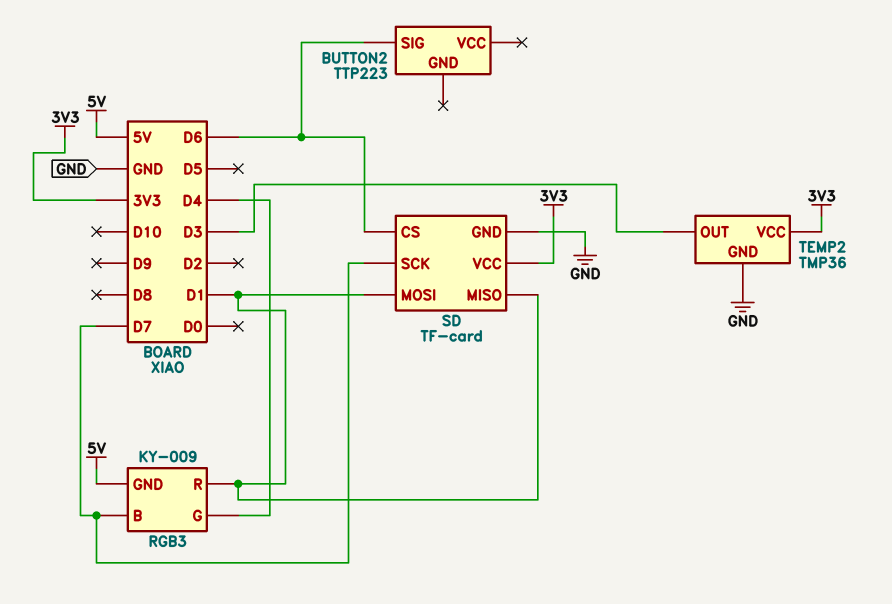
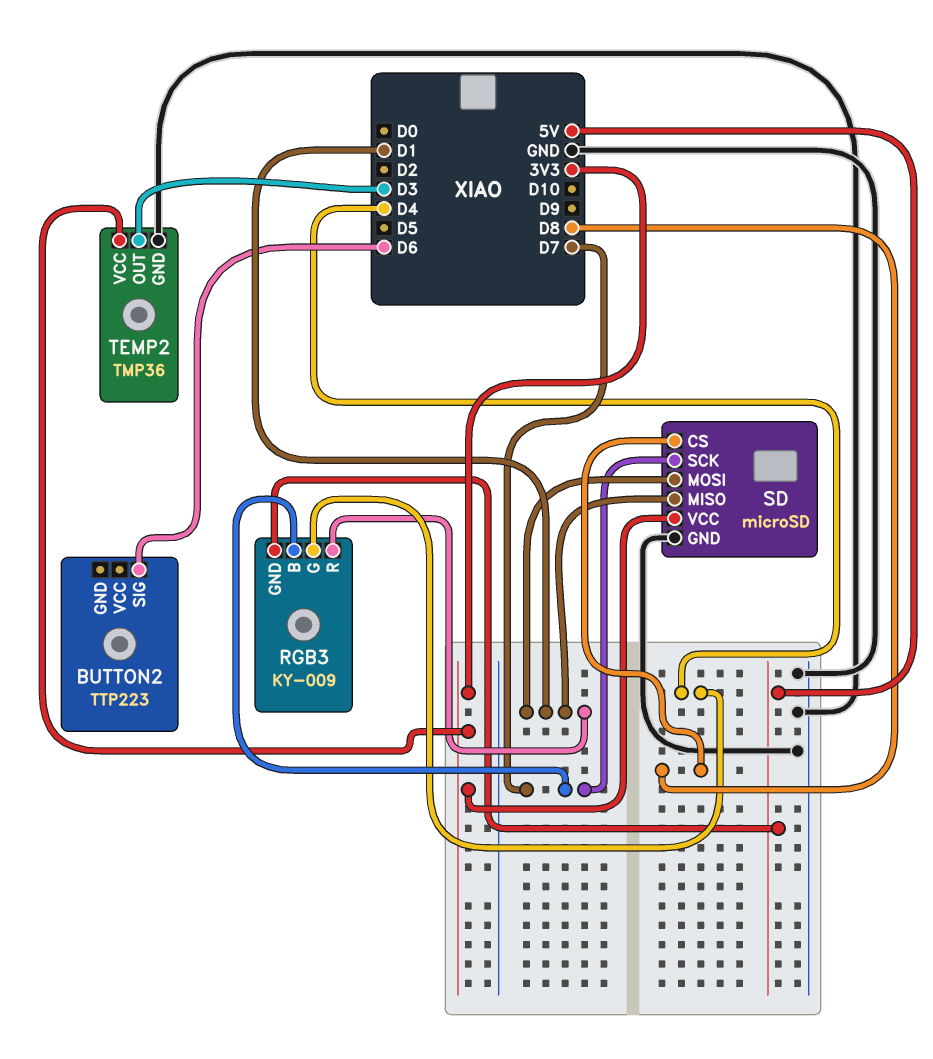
SD: TF-card -> microSD
SD pin CS: D6 -> D8

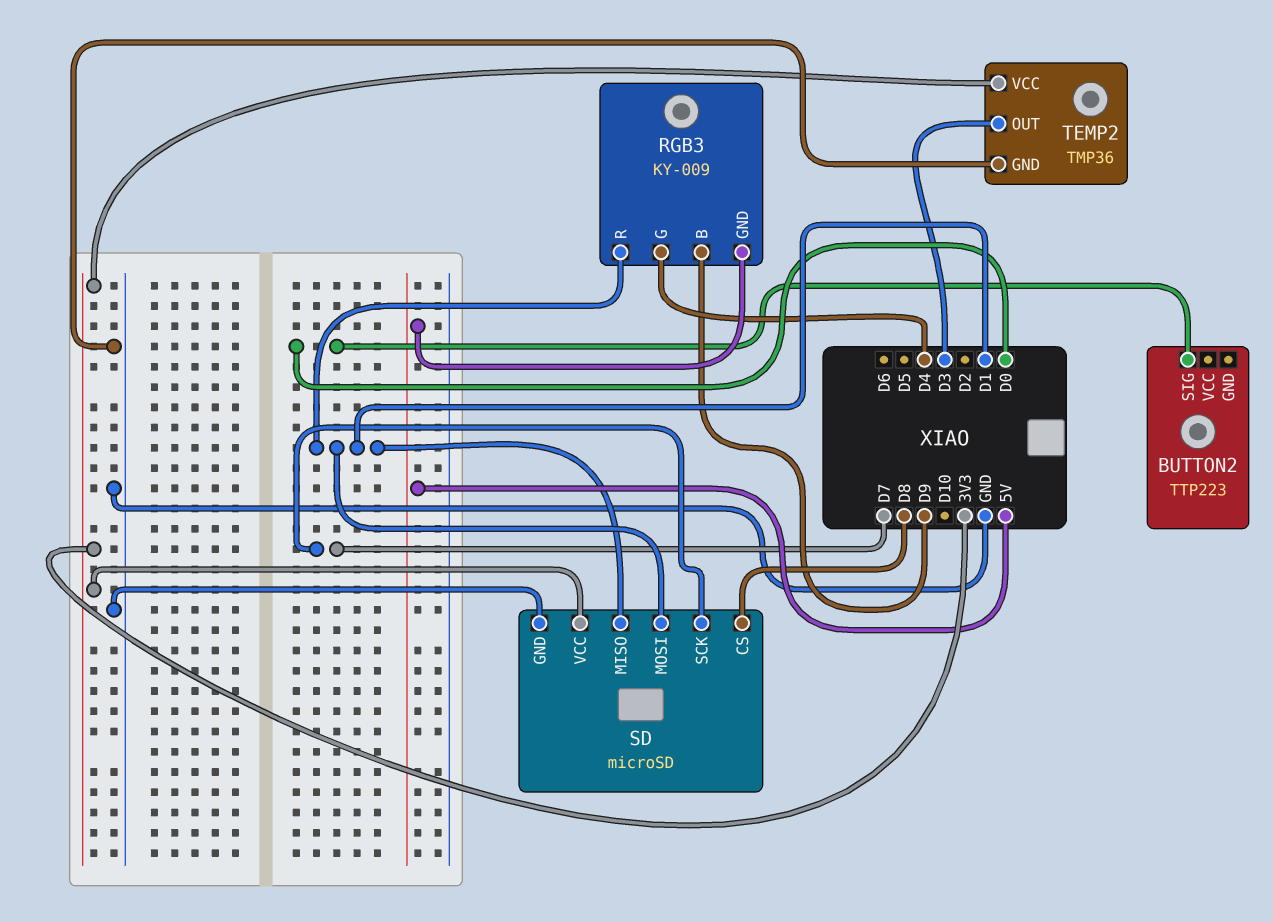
BUTTON2 pin SIG: D6 -> D0
RGB3 pin B: D7 -> D9

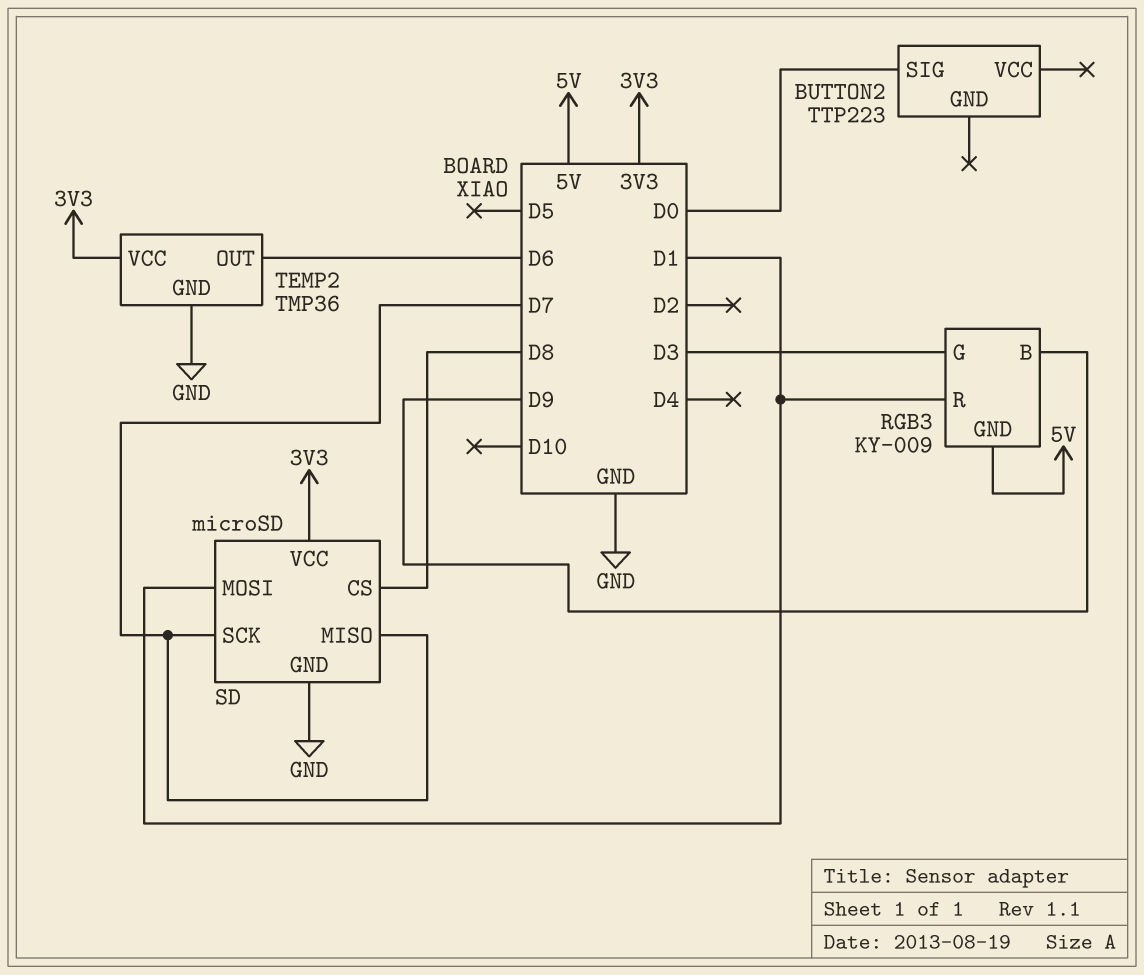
RGB3 pin G: D4 -> D3
SD pin MISO: D1 -> D7
TEMP2 pin OUT: D3 -> D6

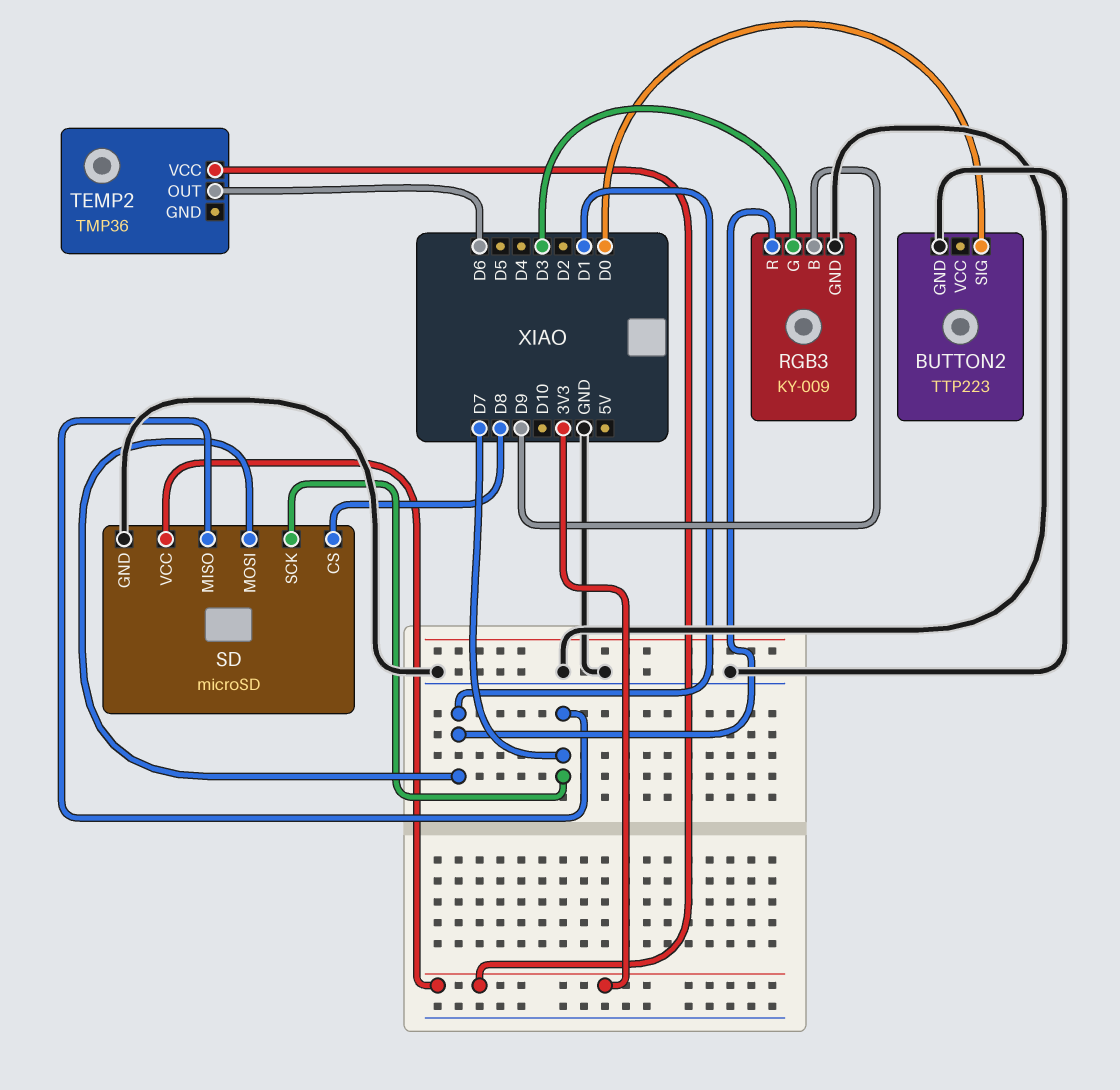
BUTTON2 pin GND: none -> GND
RGB3 pin GND: 5V -> GND
TEMP2 pin GND: GND -> none

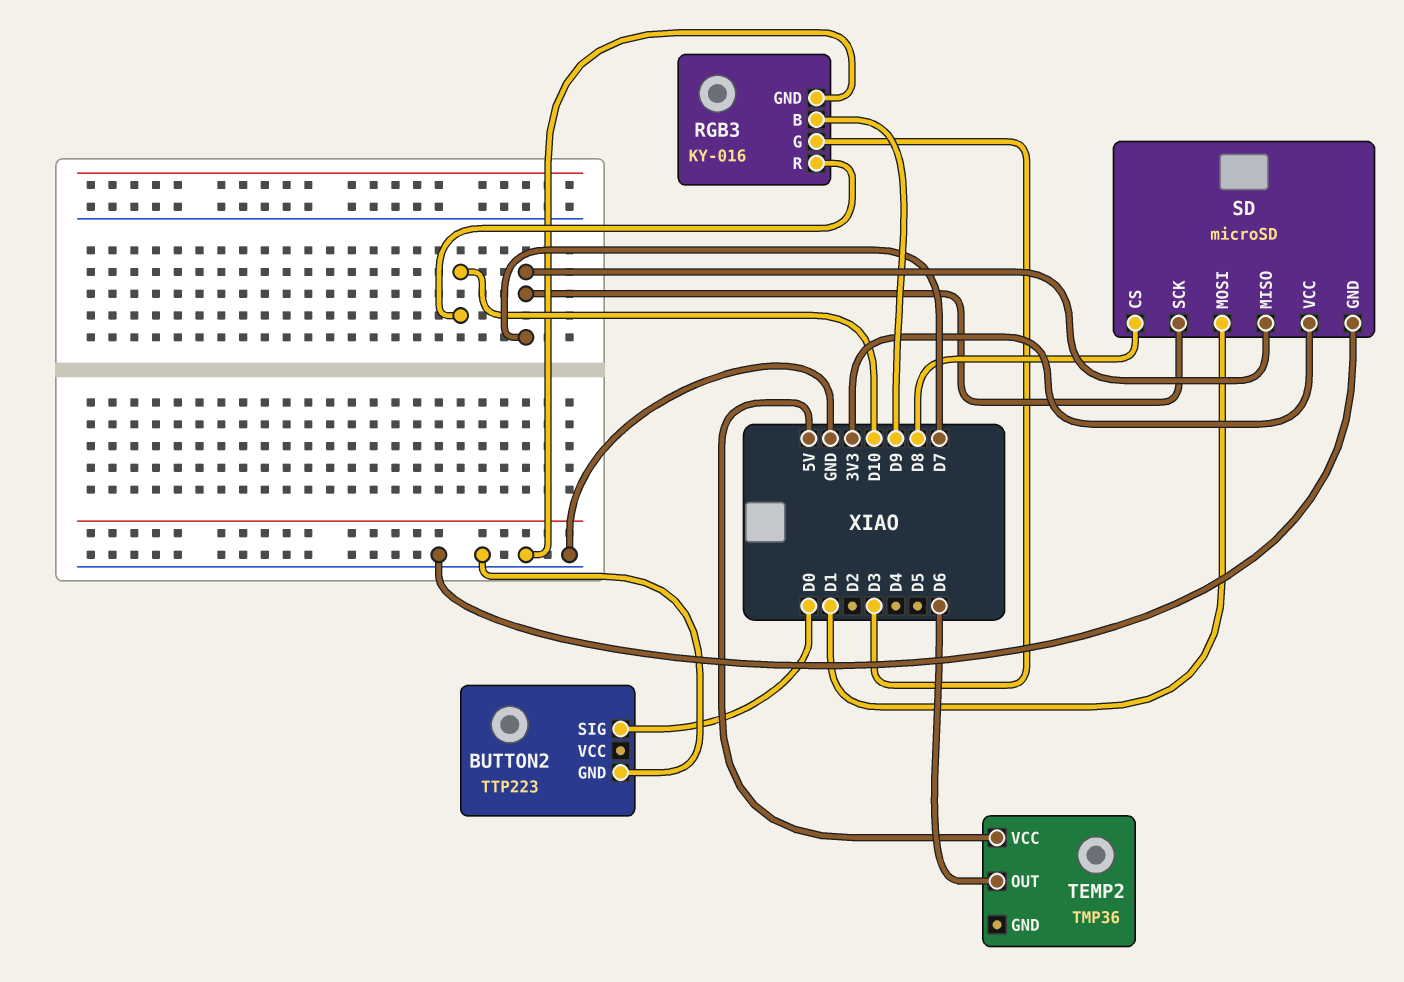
RGB3: KY-009 -> KY-016
RGB3 pin R: D1 -> D10
TEMP2 pin VCC: 3V3 -> 5V

